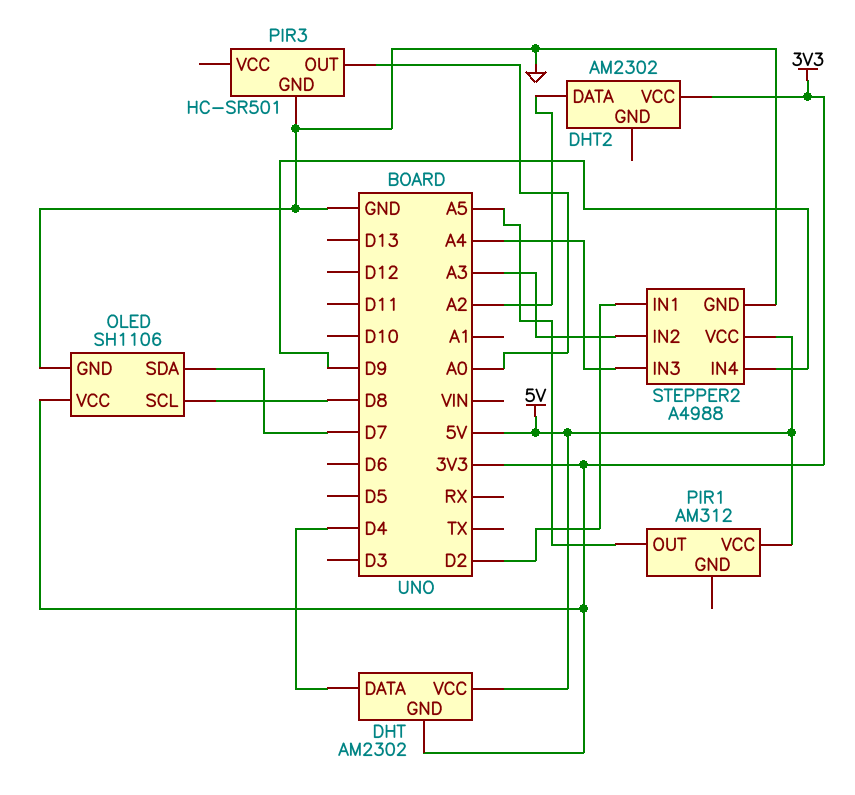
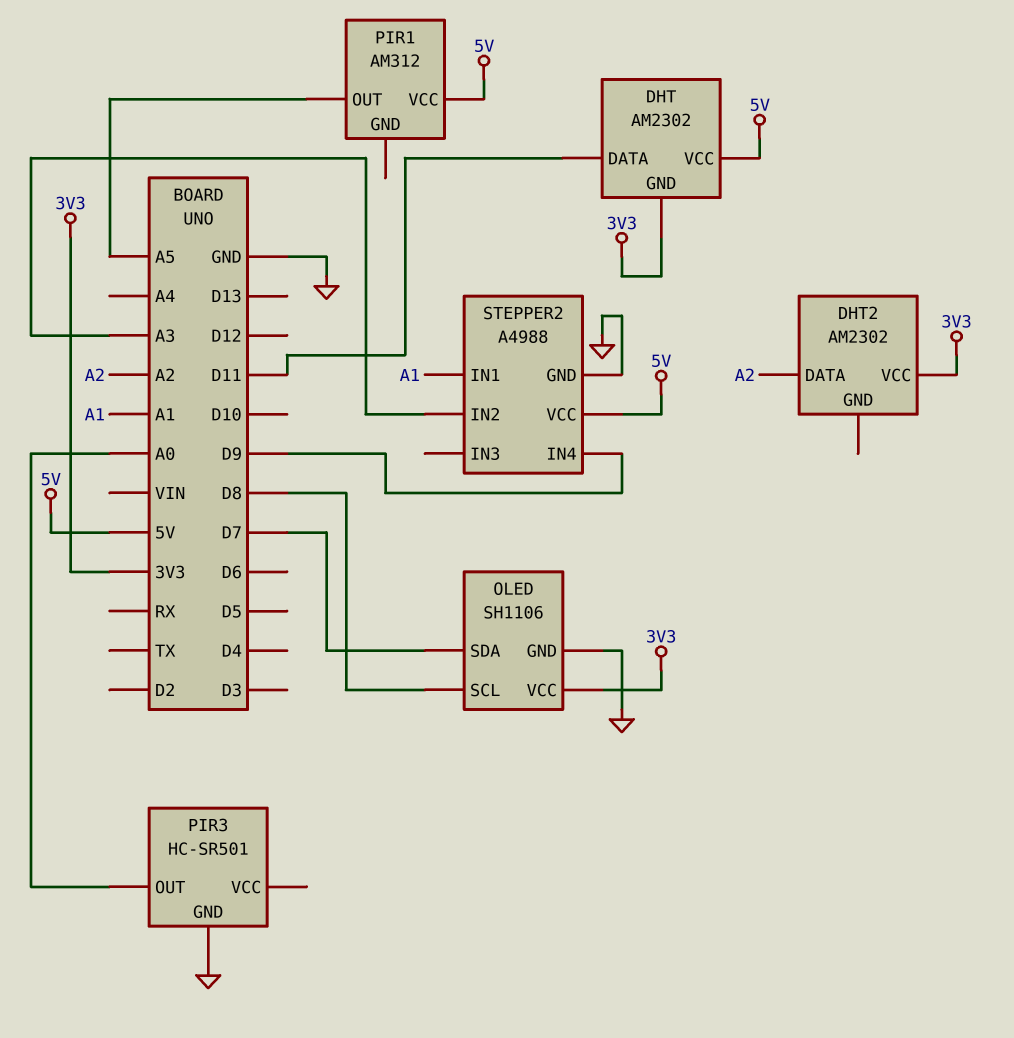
DHT pin DATA: D4 -> D11
STEPPER2 pin IN1: D2 -> A1
STEPPER2 pin IN3: A4 -> none

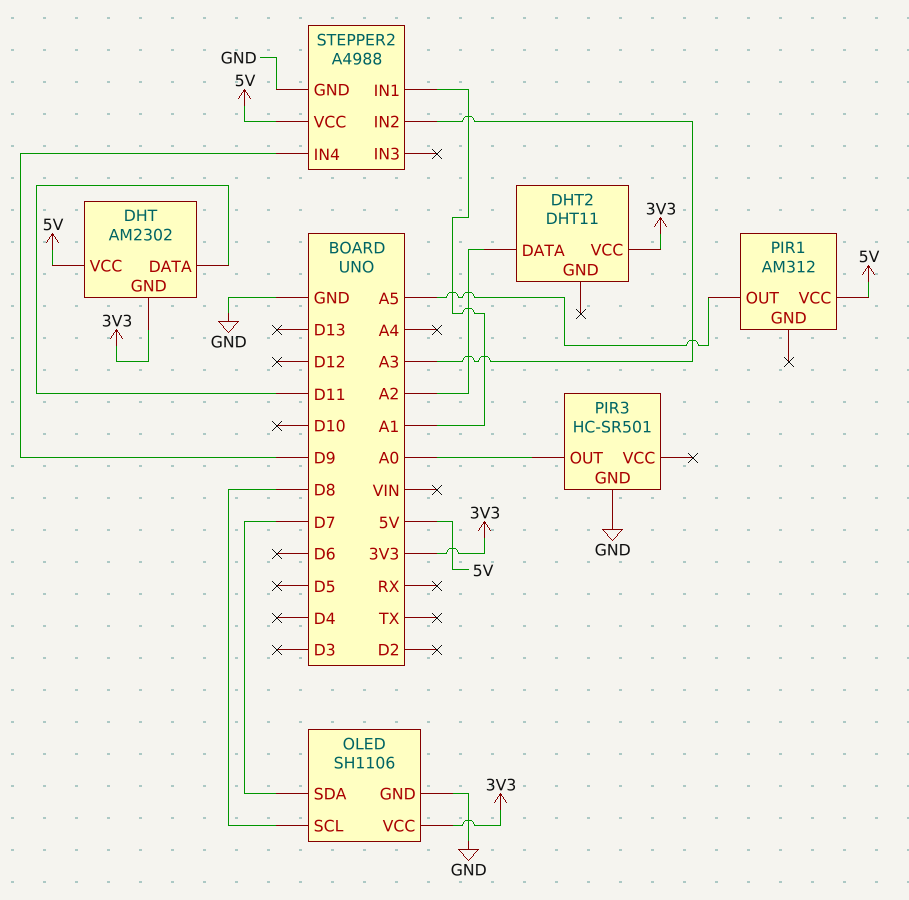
DHT2: AM2302 -> DHT11

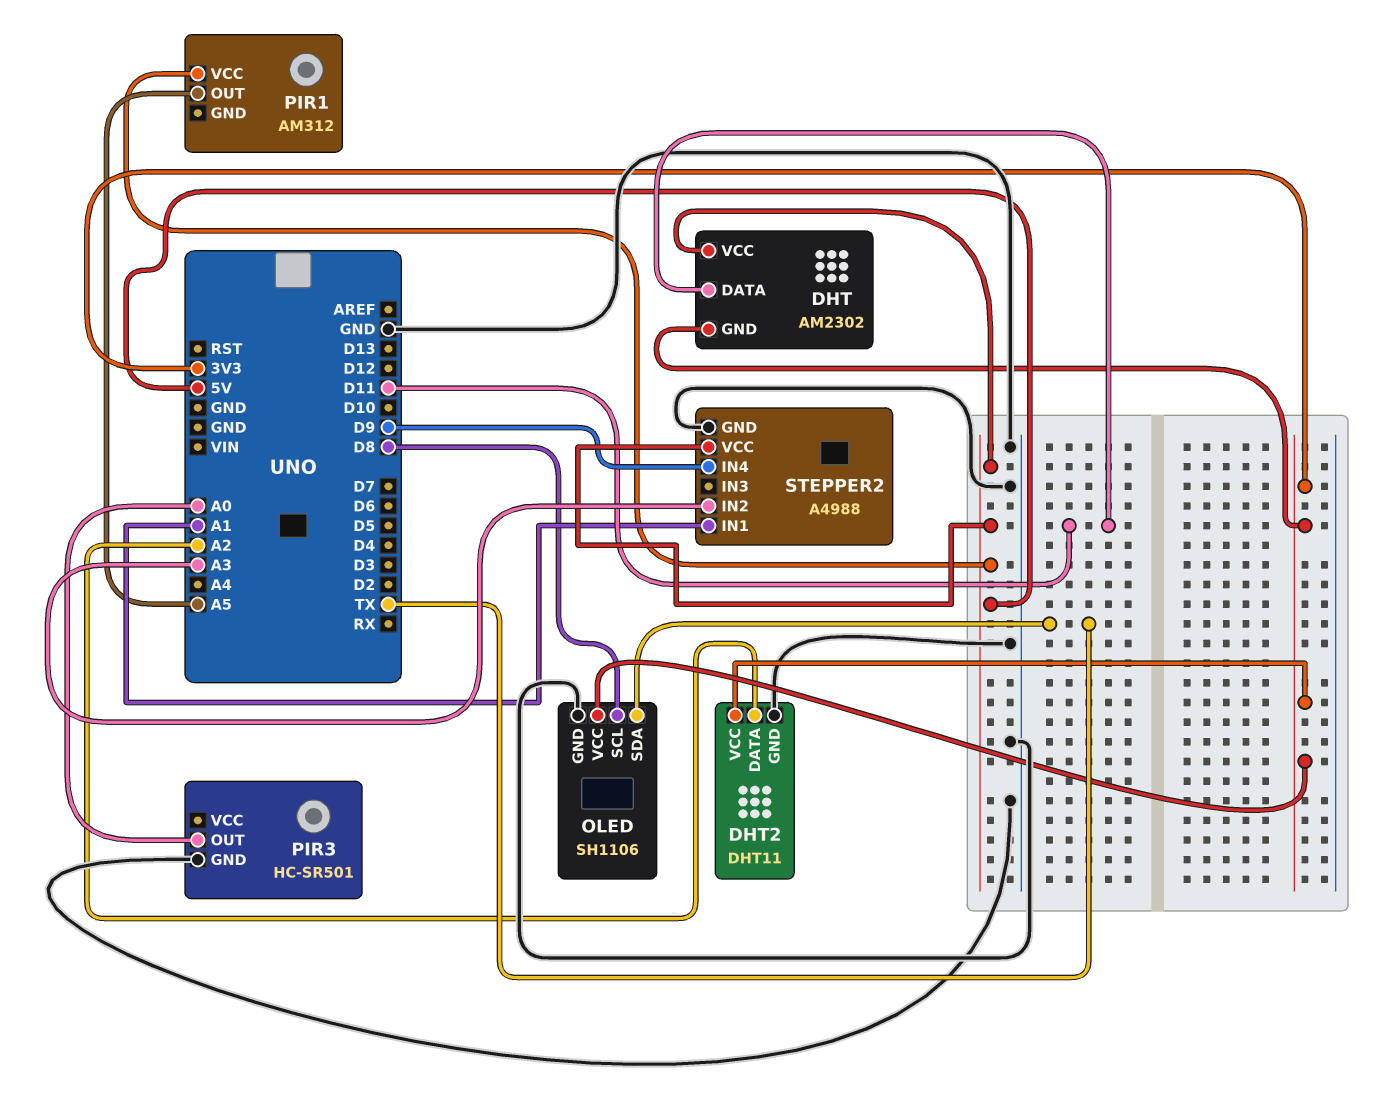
DHT2 pin GND: none -> GND
OLED pin SDA: D7 -> TX

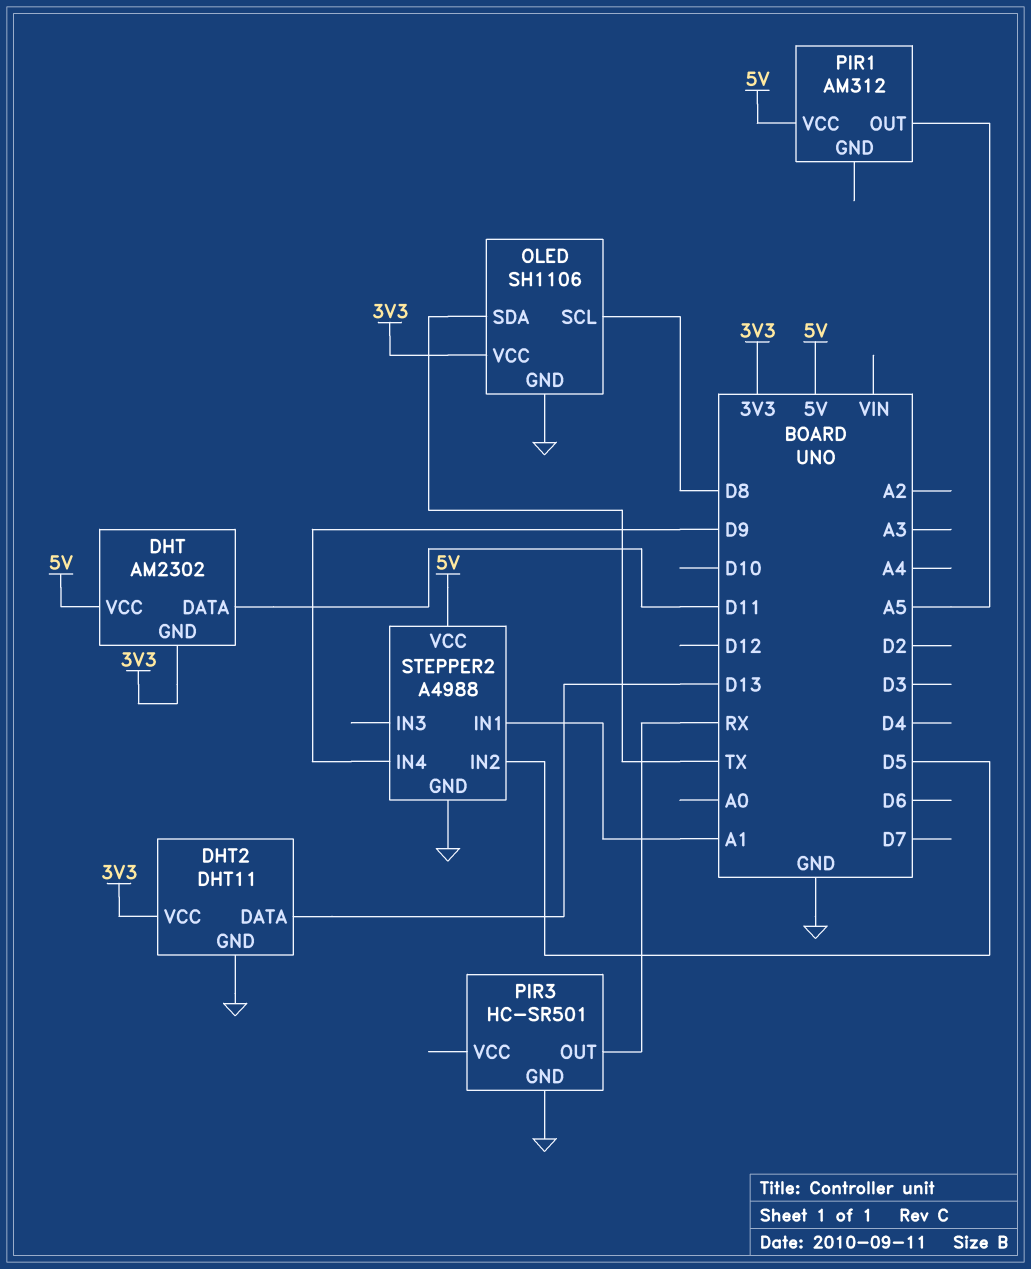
DHT2 pin DATA: A2 -> D13
PIR3 pin OUT: A0 -> RX
STEPPER2 pin IN2: A3 -> D5

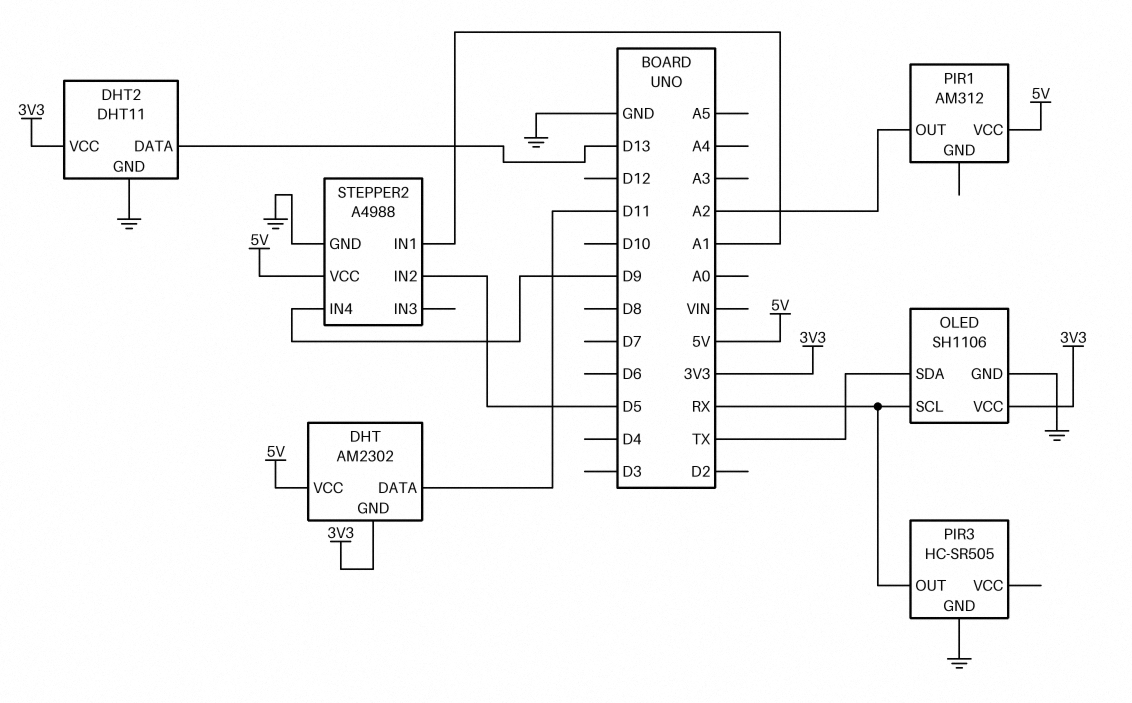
OLED pin SCL: D8 -> RX
PIR1 pin OUT: A5 -> A2
PIR3: HC-SR501 -> HC-SR505

